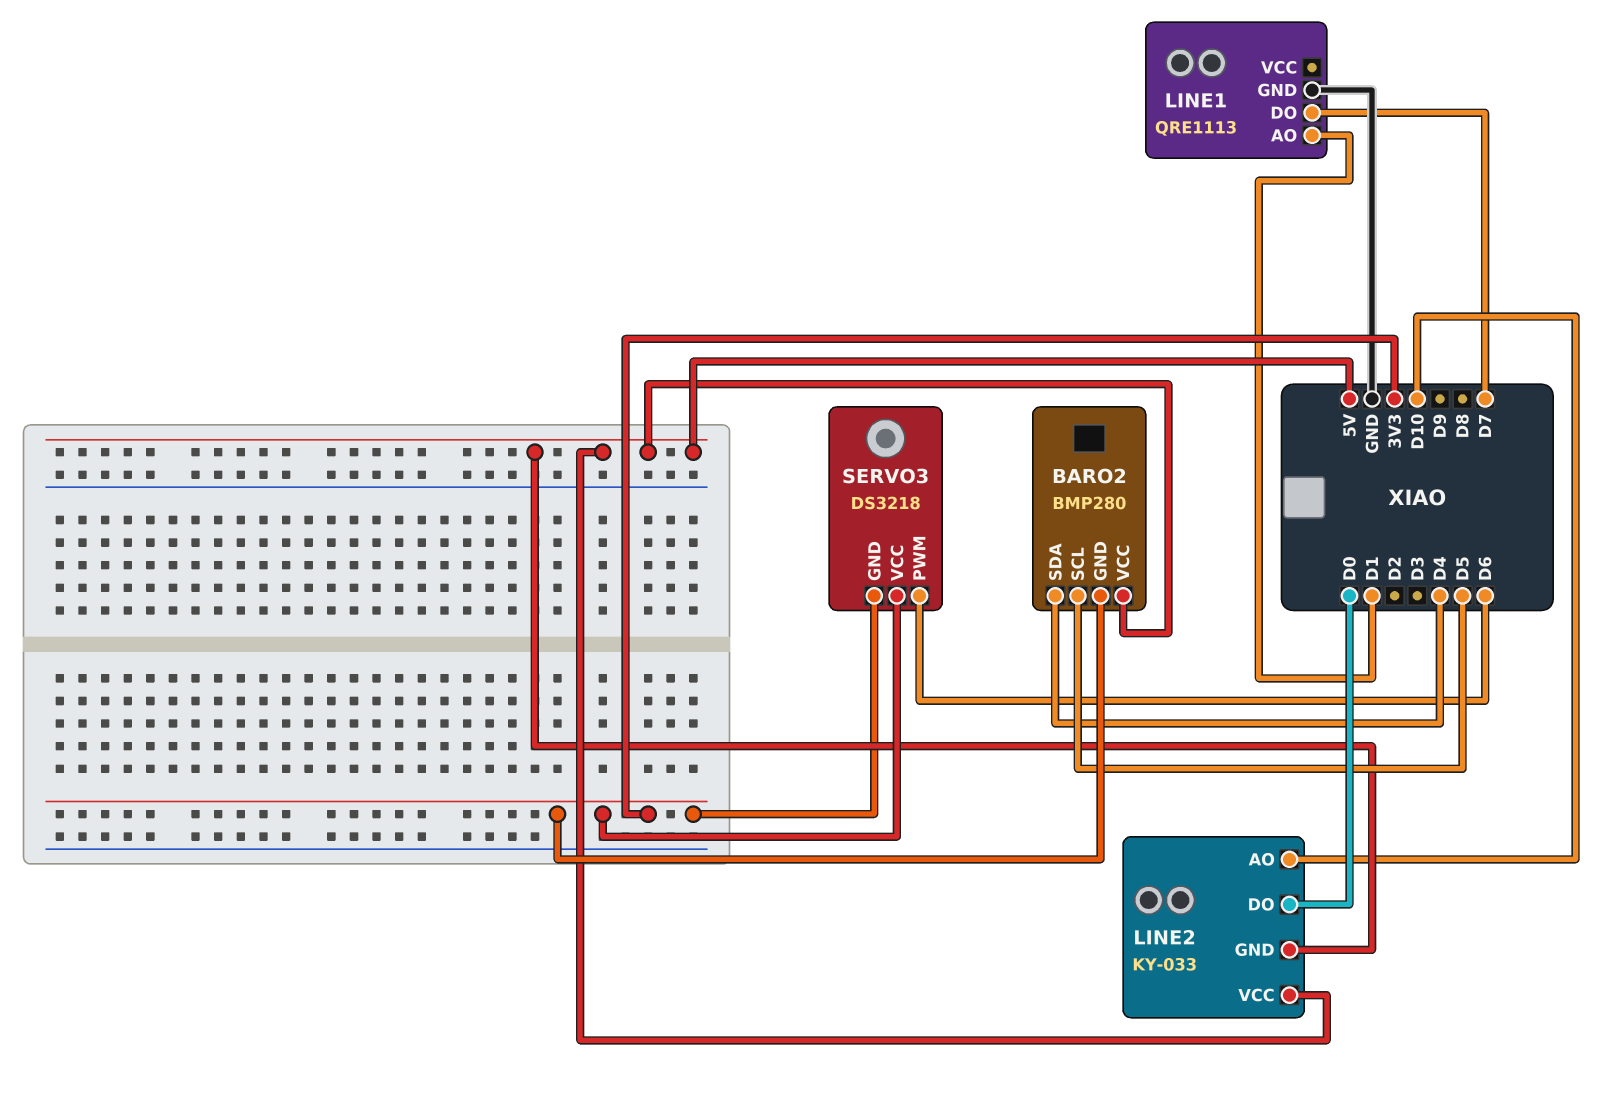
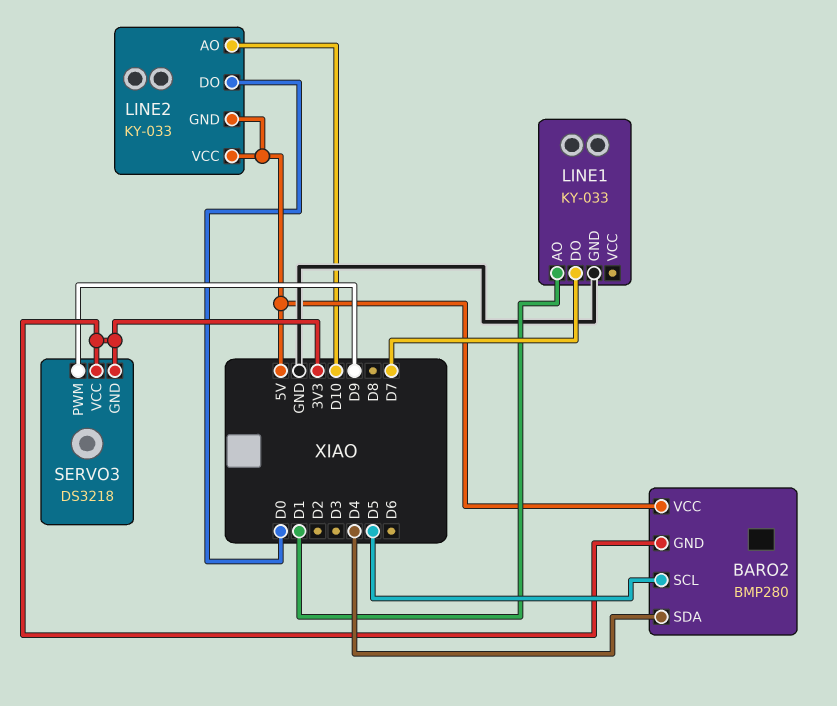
LINE1: QRE1113 -> KY-033
SERVO3 pin PWM: D6 -> D9

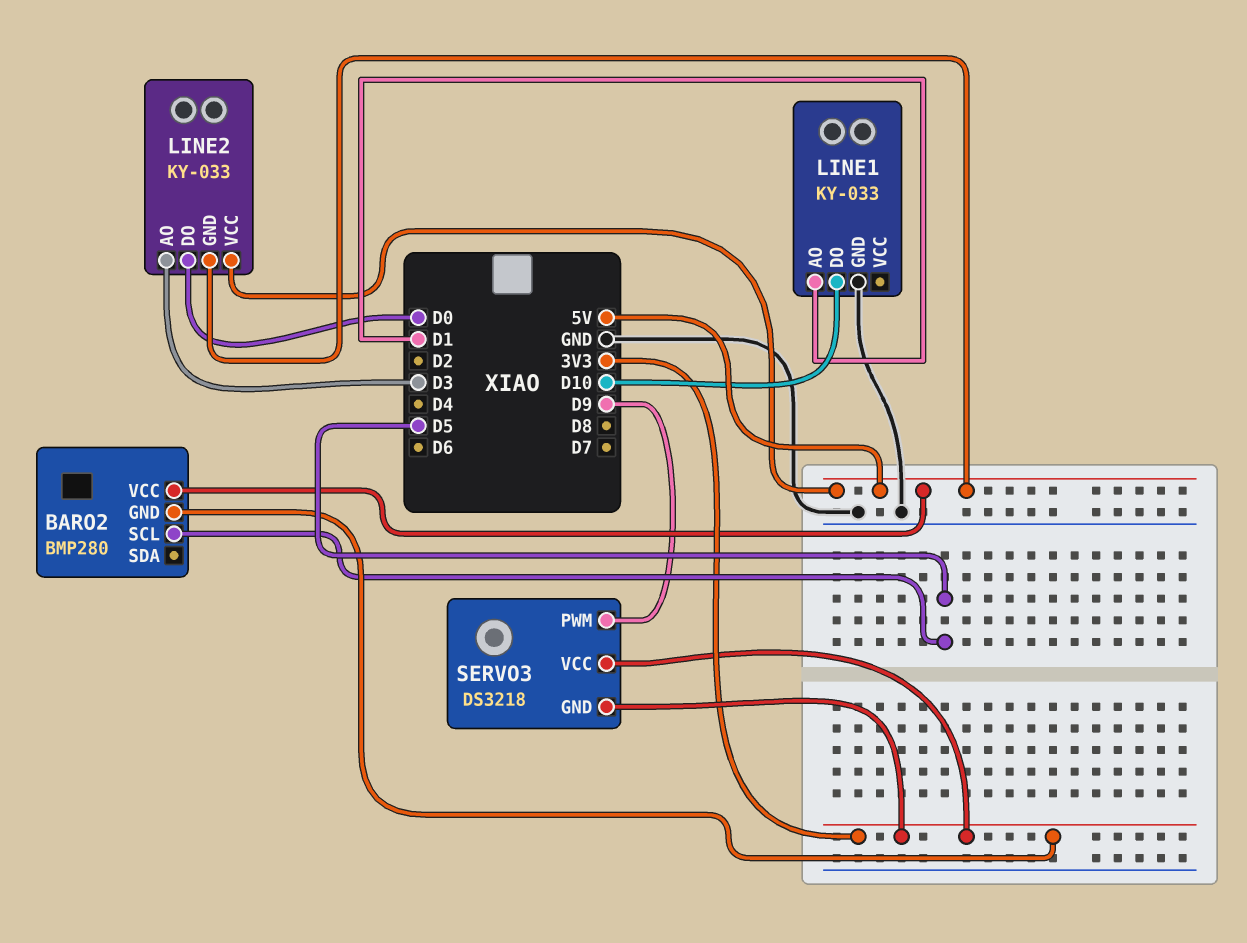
BARO2 pin SDA: D4 -> none
LINE1 pin DO: D7 -> D10
LINE2 pin AO: D10 -> D3

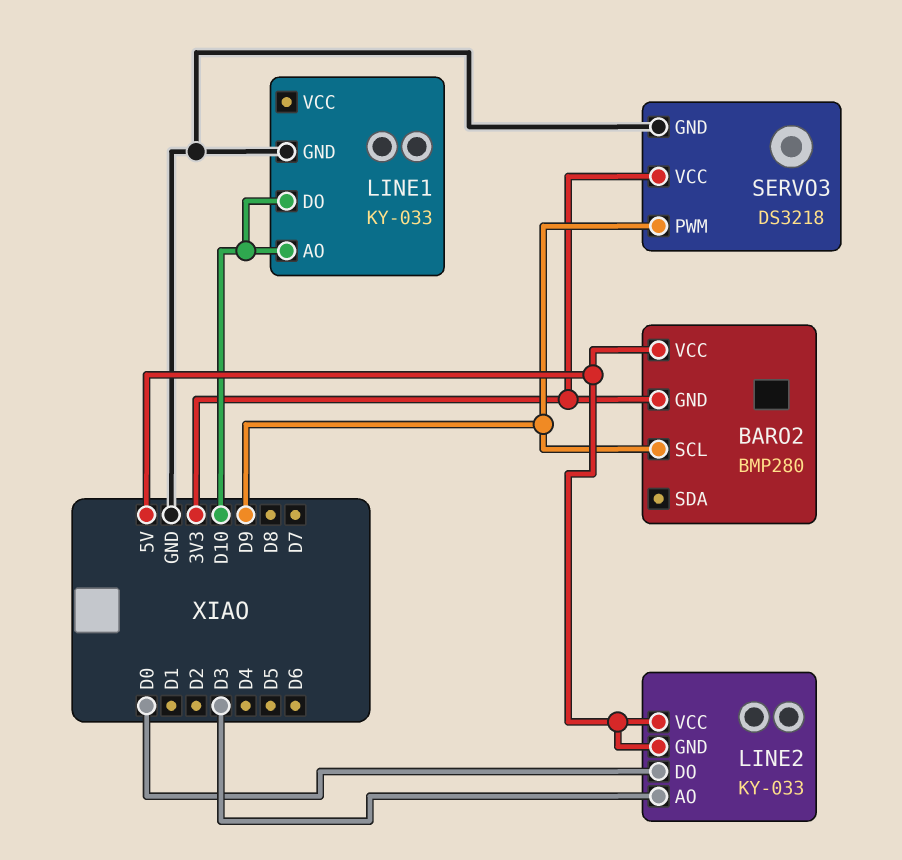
BARO2 pin SCL: D5 -> D9
LINE1 pin AO: D1 -> D10
SERVO3 pin GND: 3V3 -> GND

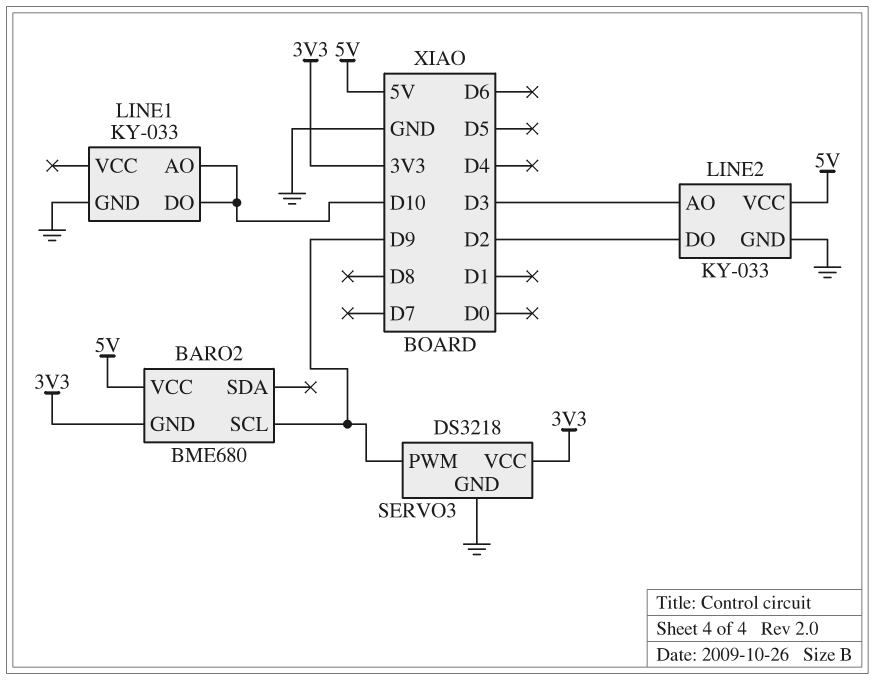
BARO2: BMP280 -> BME680
LINE2 pin DO: D0 -> D2
LINE2 pin GND: 5V -> GND

